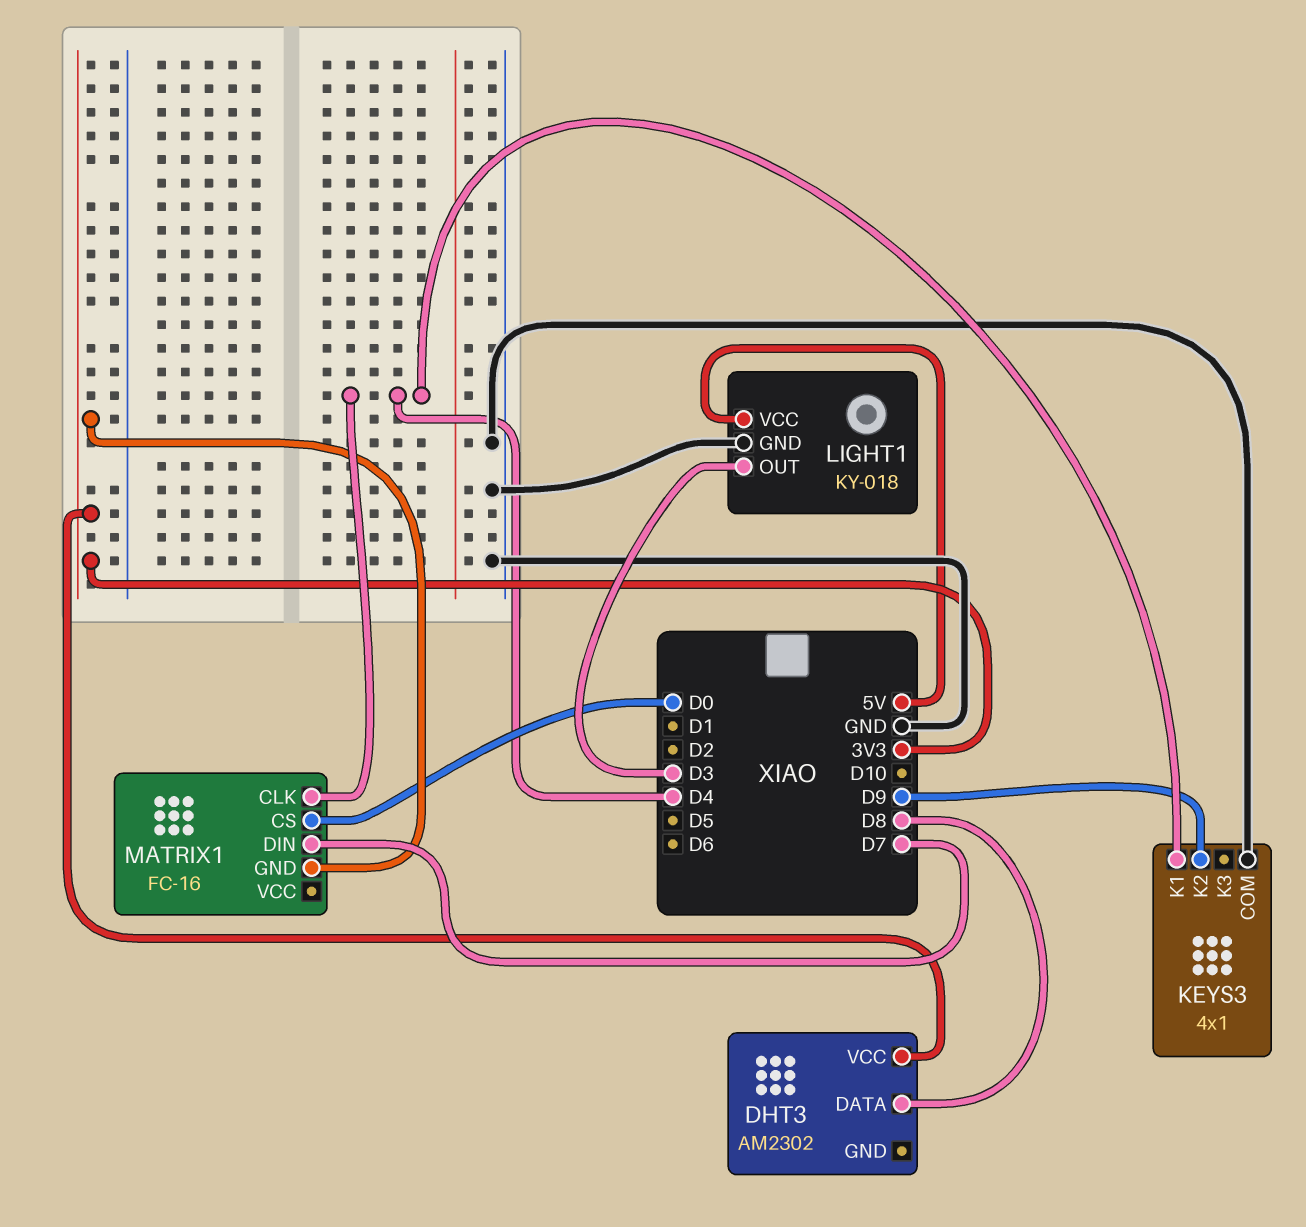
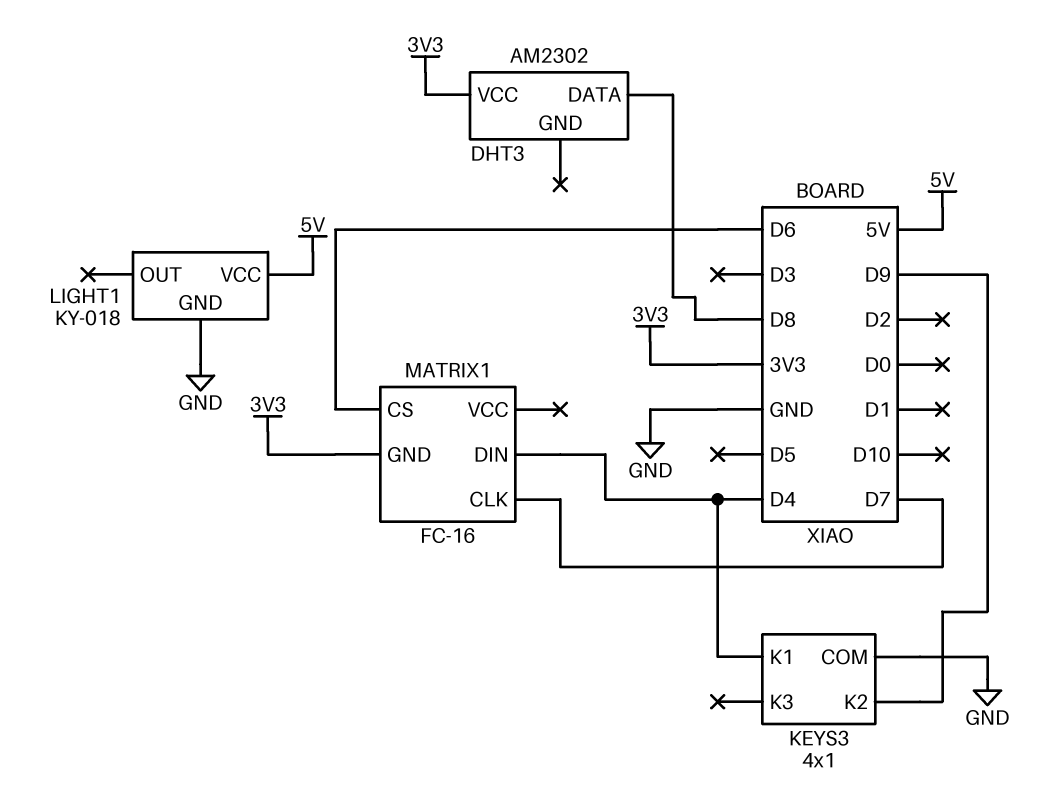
LIGHT1 pin OUT: D3 -> none
MATRIX1 pin CLK: D4 -> D7
MATRIX1 pin CS: D0 -> D6
MATRIX1 pin DIN: D7 -> D4

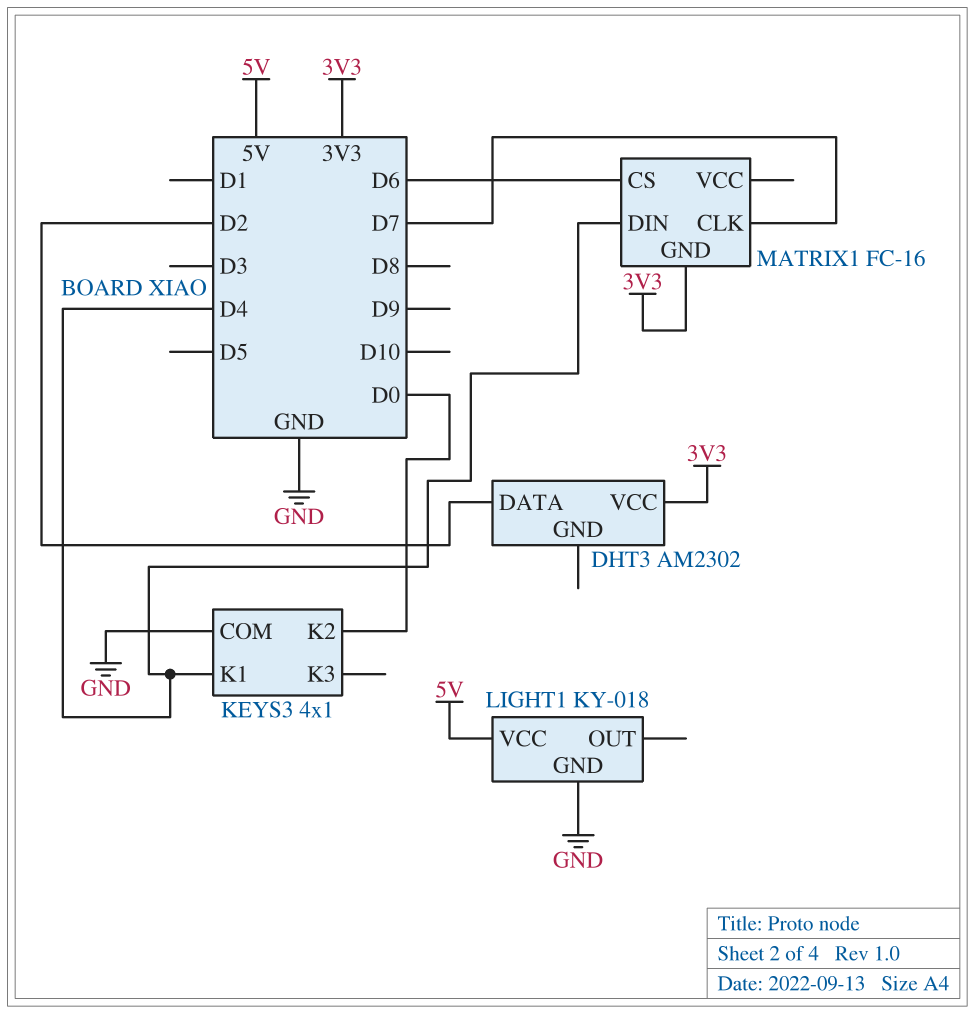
DHT3 pin DATA: D8 -> D2
KEYS3 pin K2: D9 -> D0

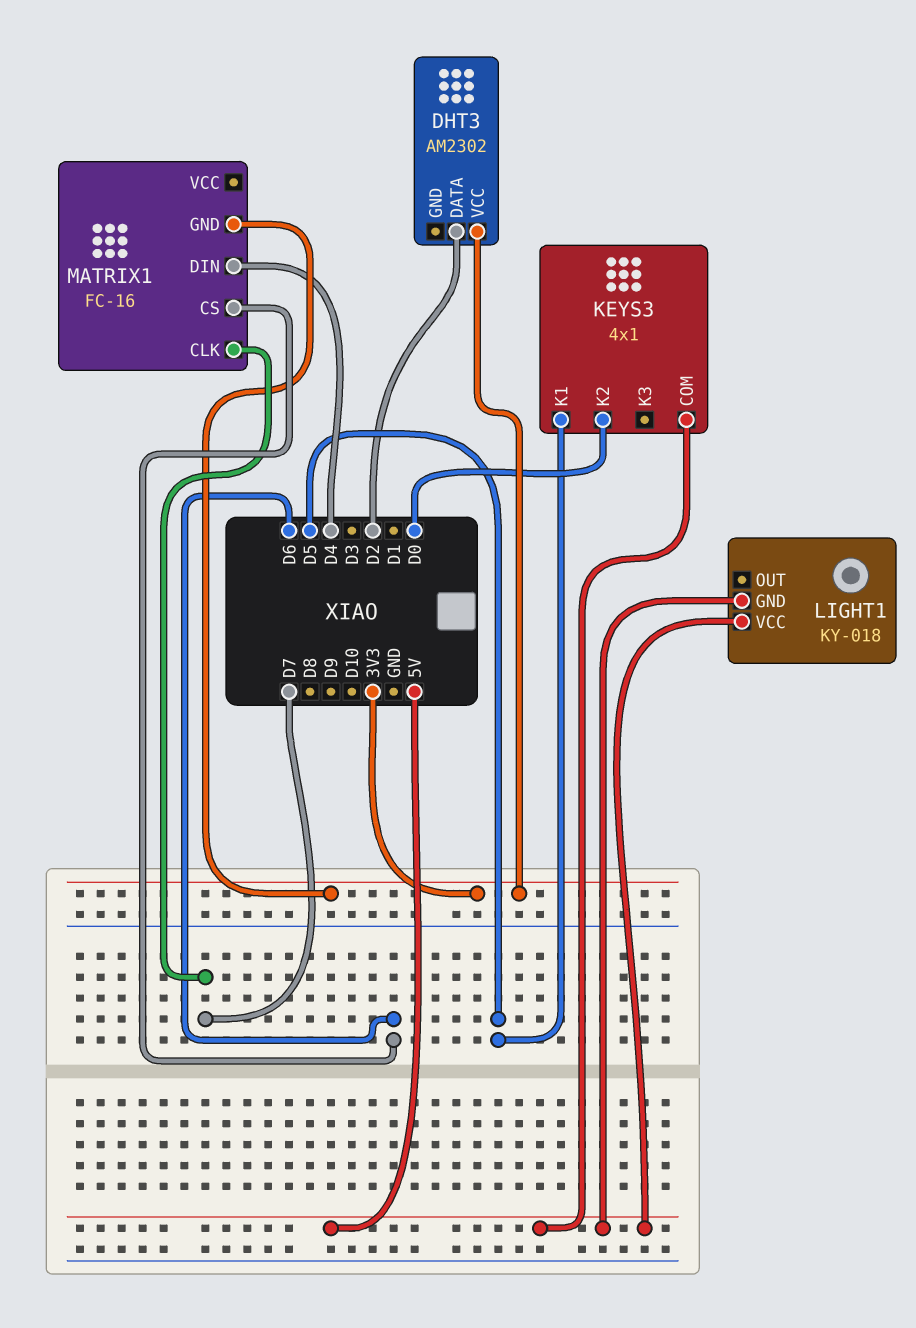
KEYS3 pin COM: GND -> 5V
KEYS3 pin K1: D4 -> D5
LIGHT1 pin GND: GND -> 5V

